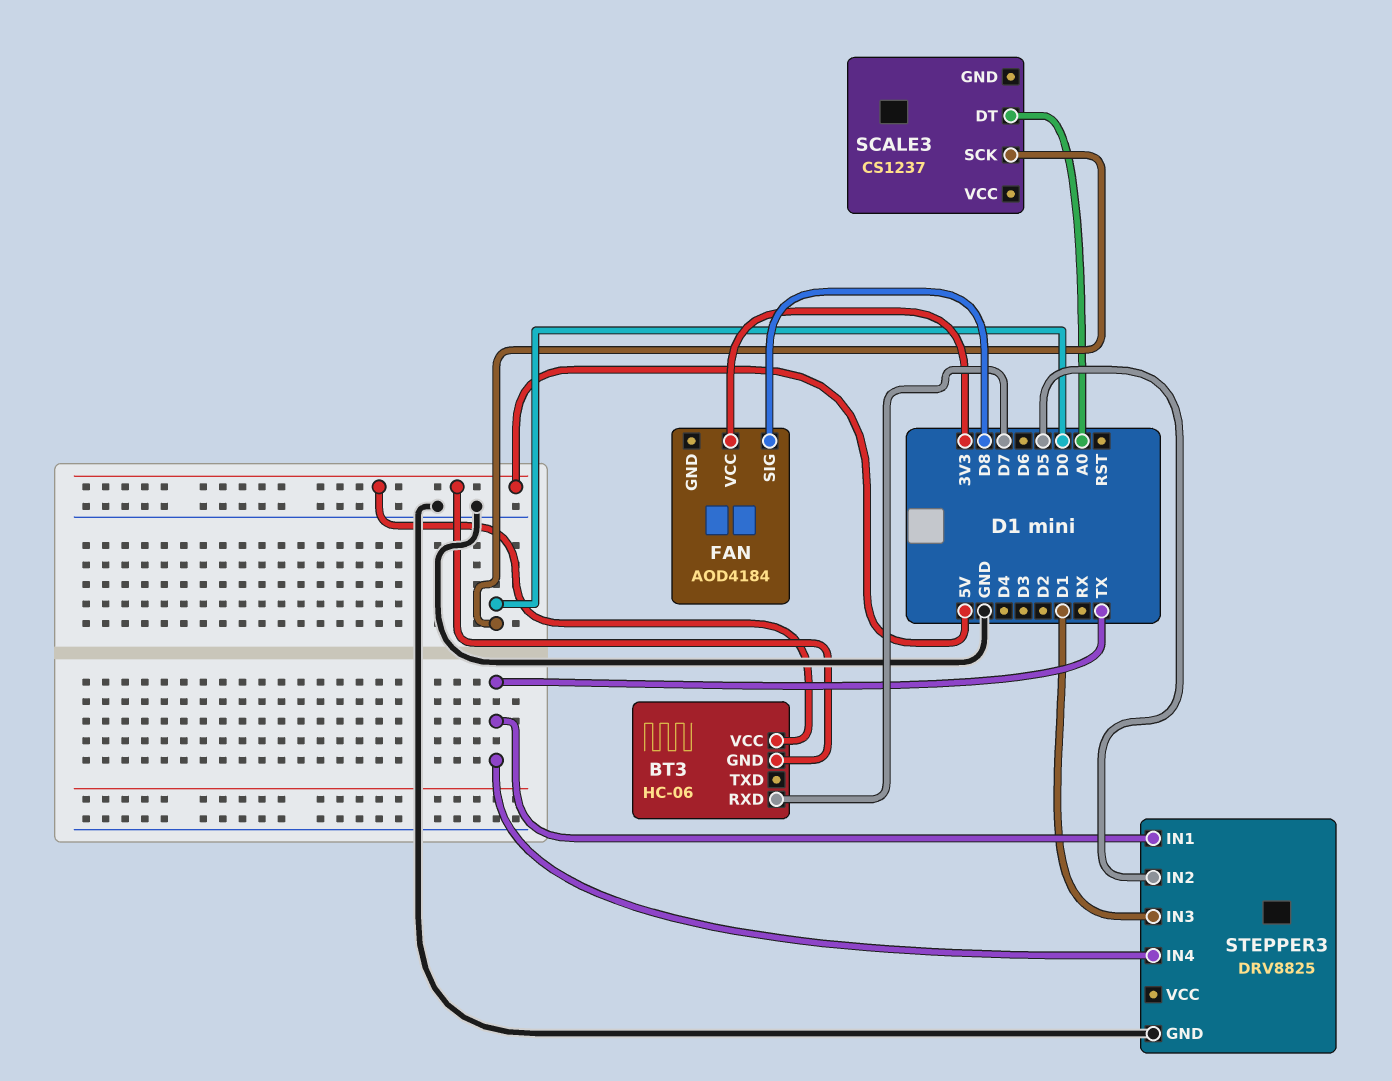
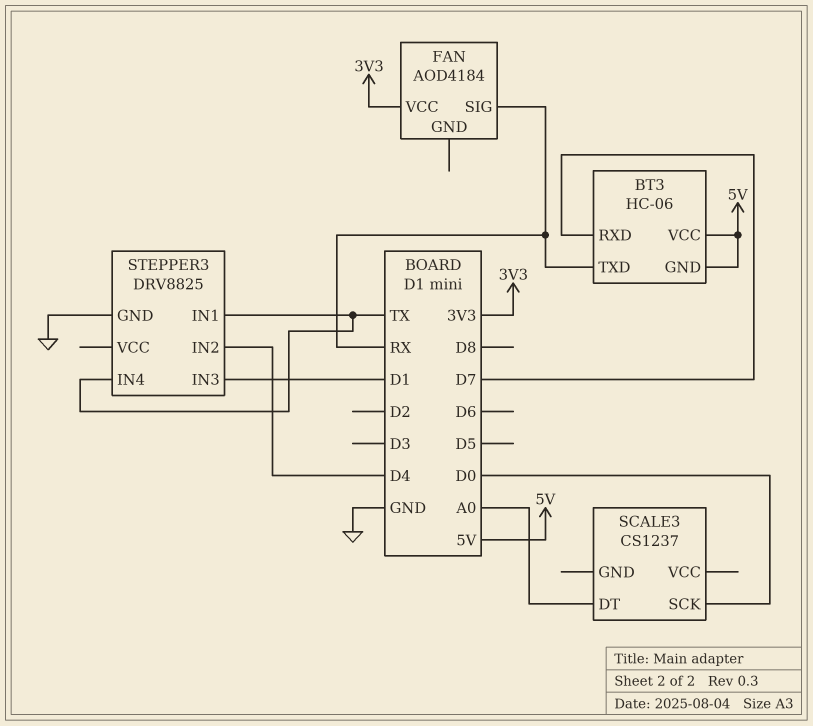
BT3 pin TXD: none -> RX
FAN pin SIG: D8 -> RX
STEPPER3 pin IN2: D5 -> D4

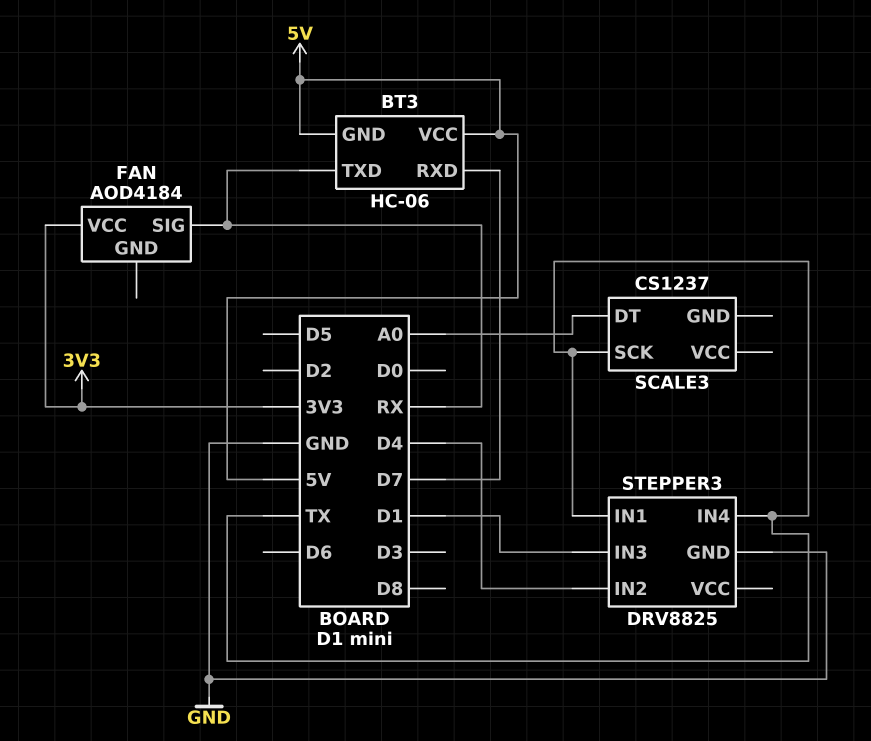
SCALE3 pin SCK: D0 -> TX

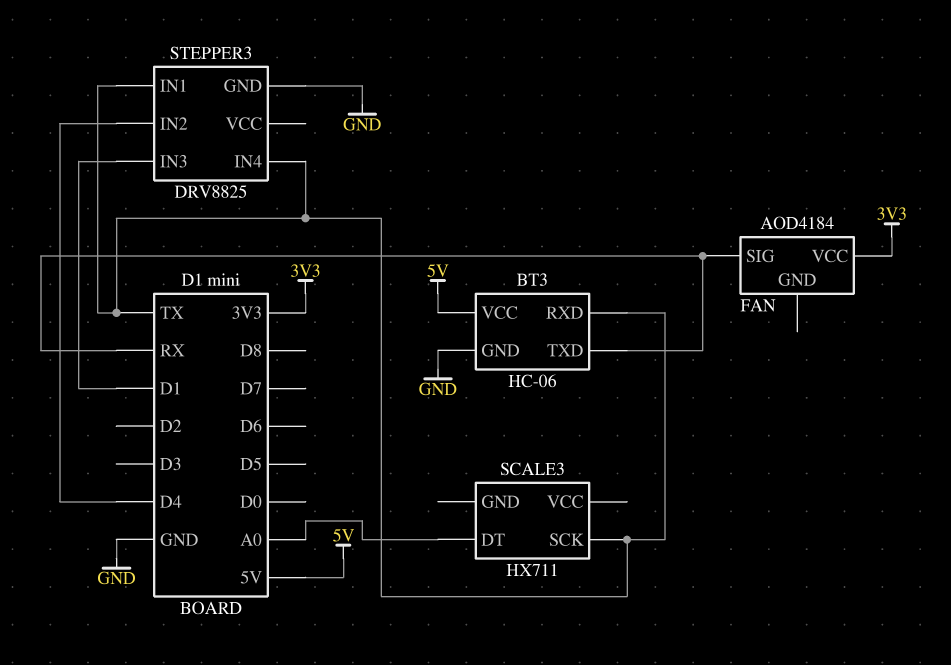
BT3 pin GND: 5V -> GND
BT3 pin RXD: D7 -> TX
SCALE3: CS1237 -> HX711

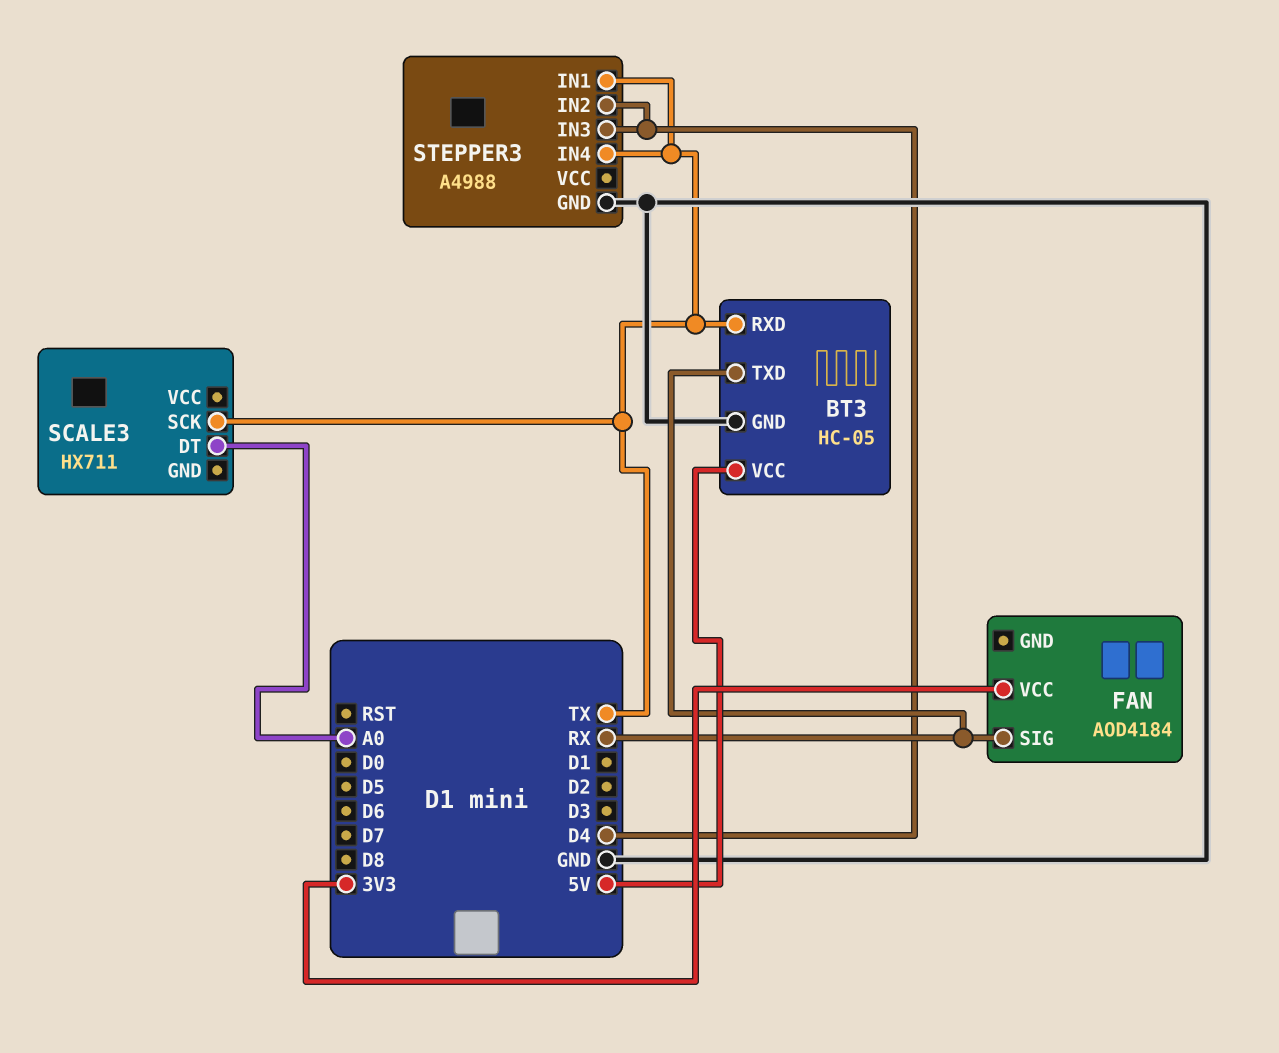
BT3: HC-06 -> HC-05
STEPPER3: DRV8825 -> A4988
STEPPER3 pin IN3: D1 -> D4

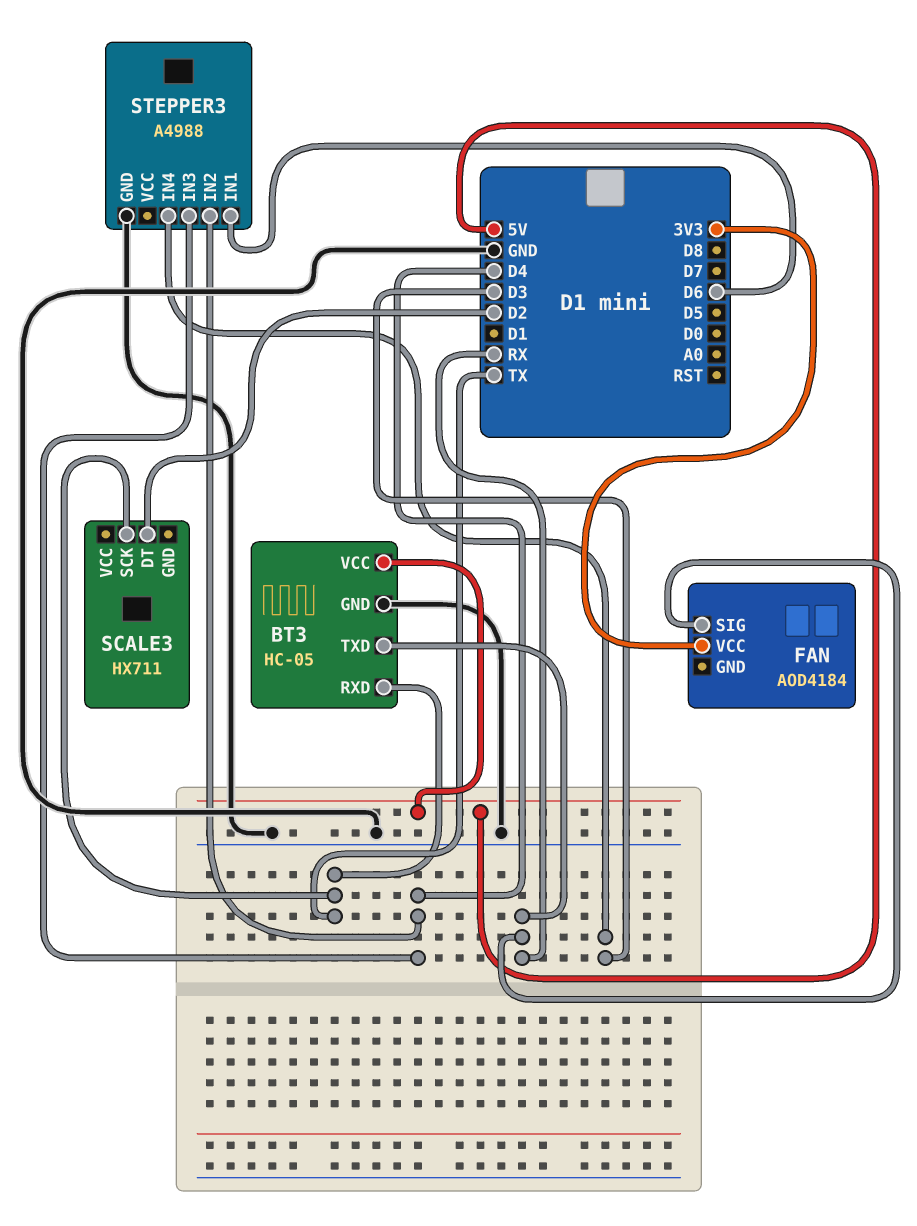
SCALE3 pin DT: A0 -> D2
STEPPER3 pin IN1: TX -> D6
STEPPER3 pin IN4: TX -> D3

